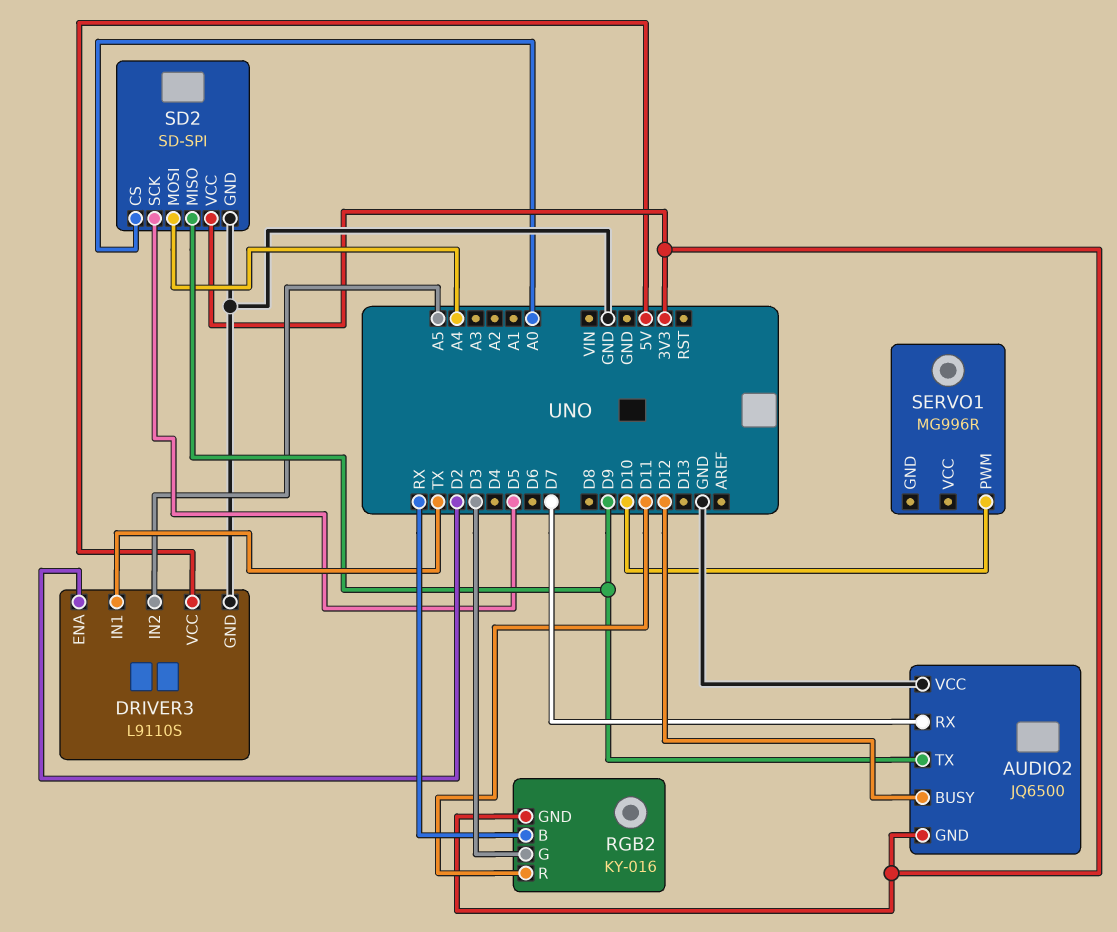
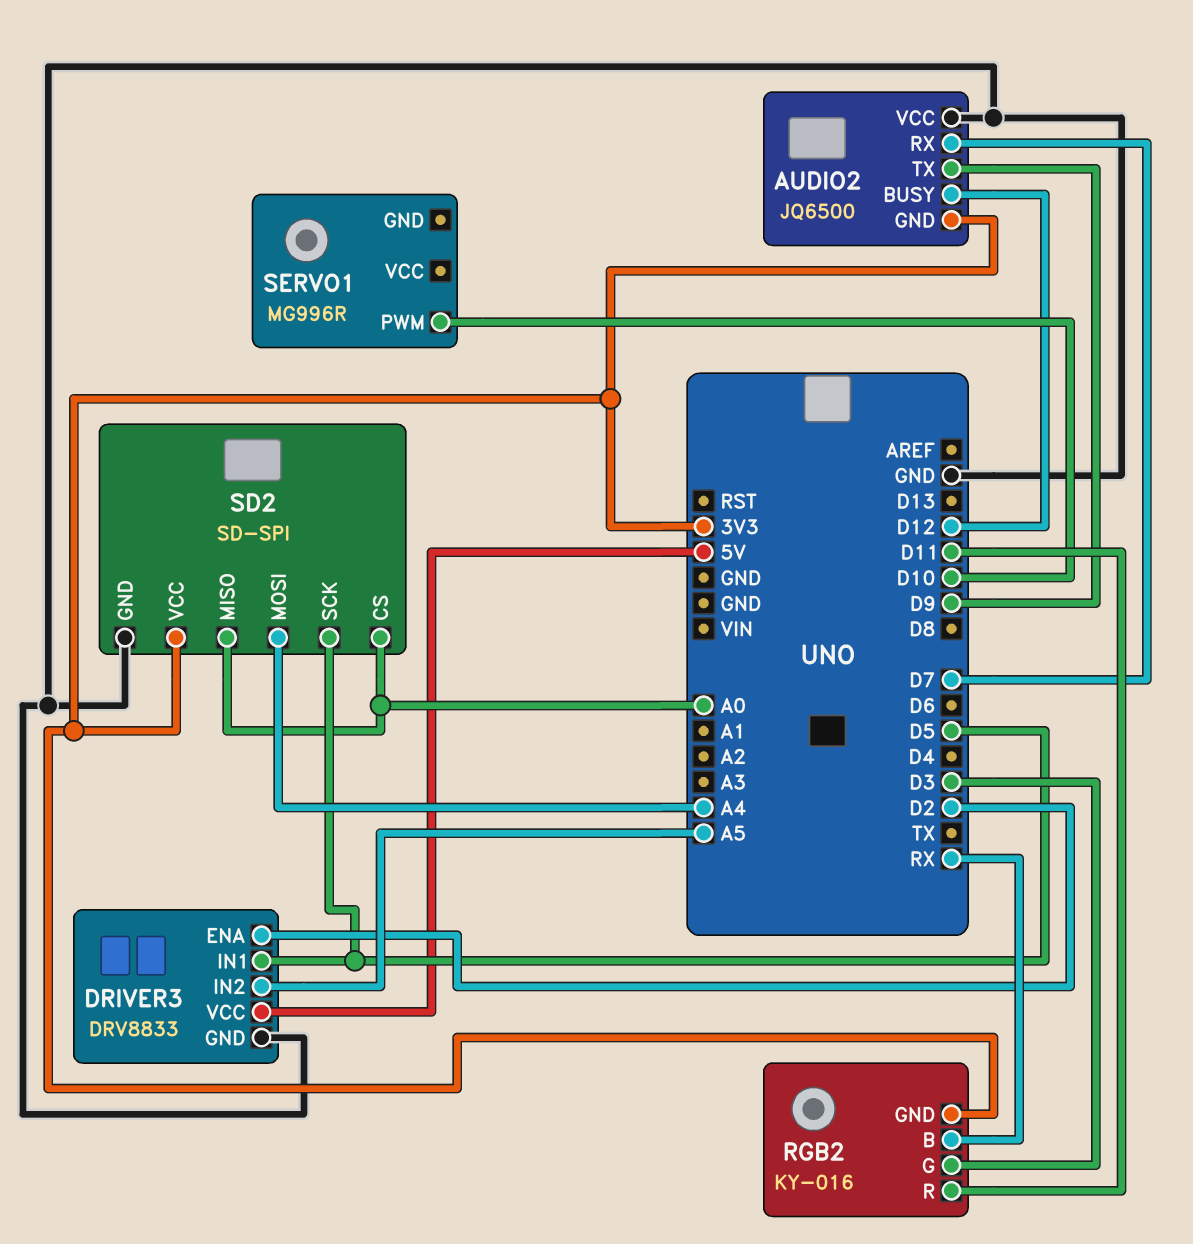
DRIVER3: L9110S -> DRV8833
DRIVER3 pin IN1: TX -> D5
SD2 pin MISO: D9 -> A0

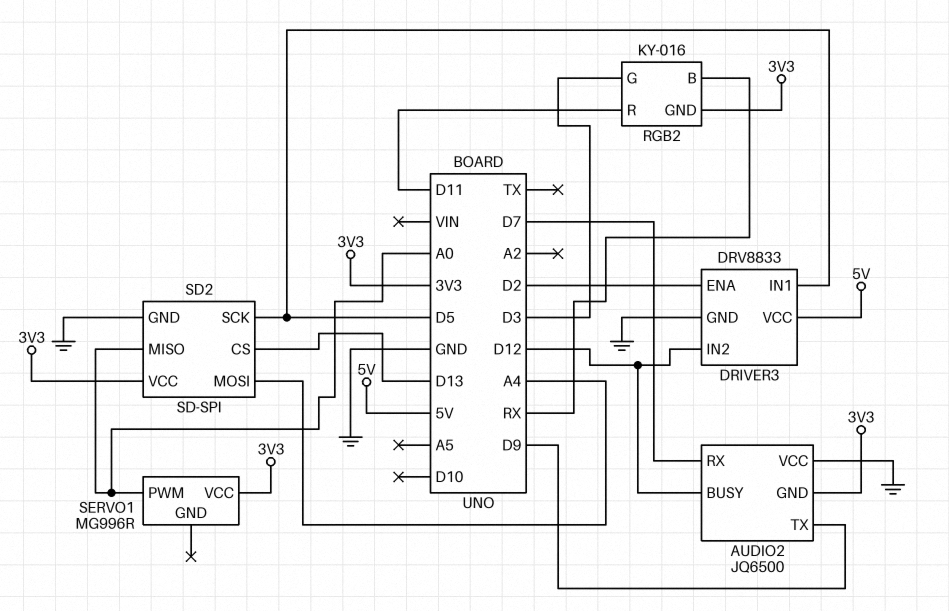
DRIVER3 pin IN2: A5 -> D12
SD2 pin CS: A0 -> D13
SERVO1 pin PWM: D10 -> A0
SERVO1 pin VCC: none -> 3V3

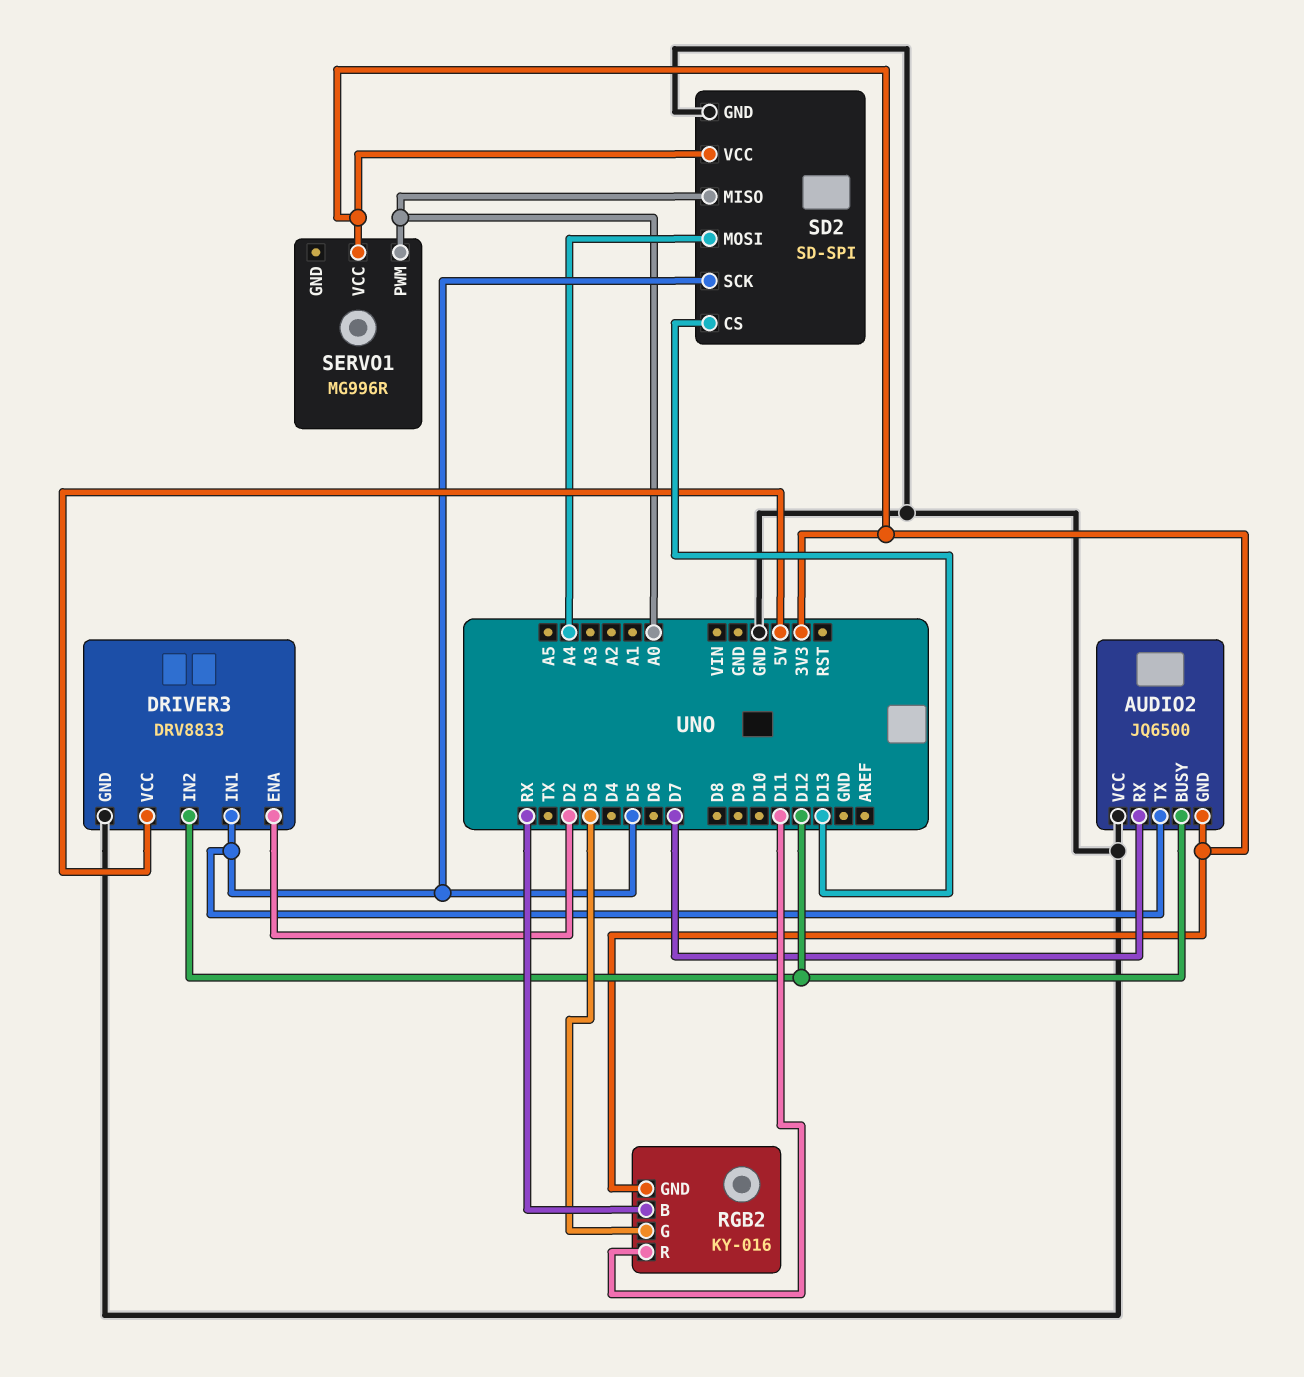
AUDIO2 pin TX: D9 -> D5

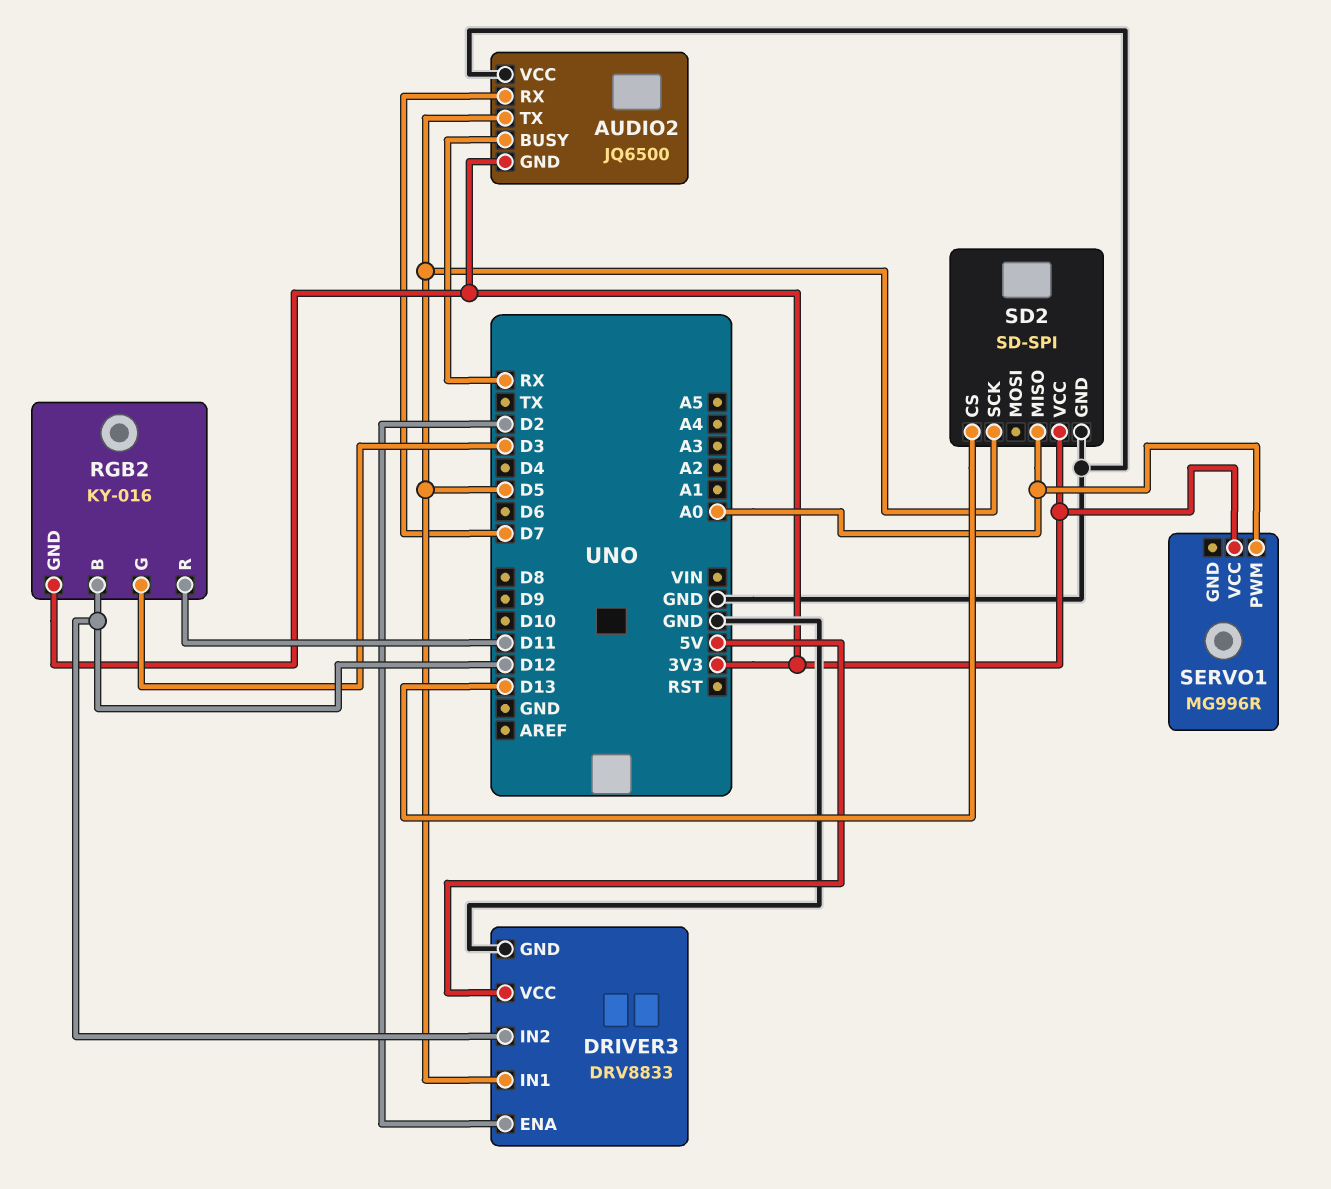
AUDIO2 pin BUSY: D12 -> RX
RGB2 pin B: RX -> D12
SD2 pin MOSI: A4 -> none

